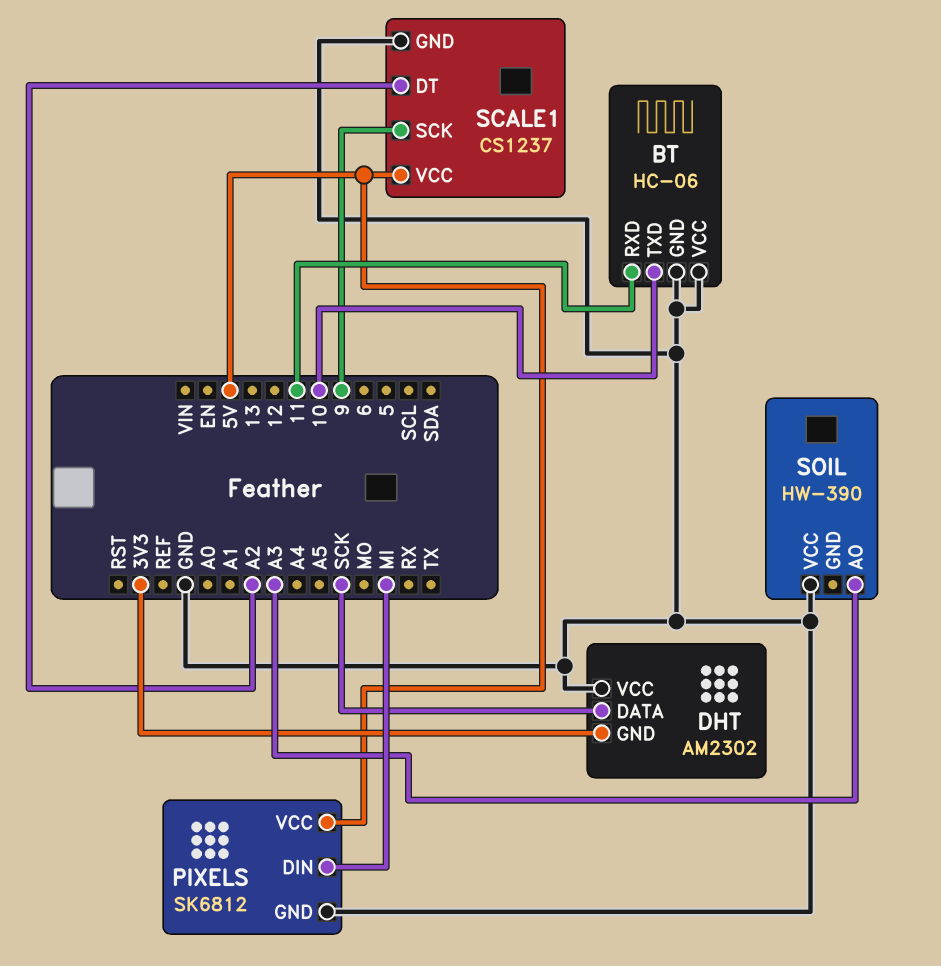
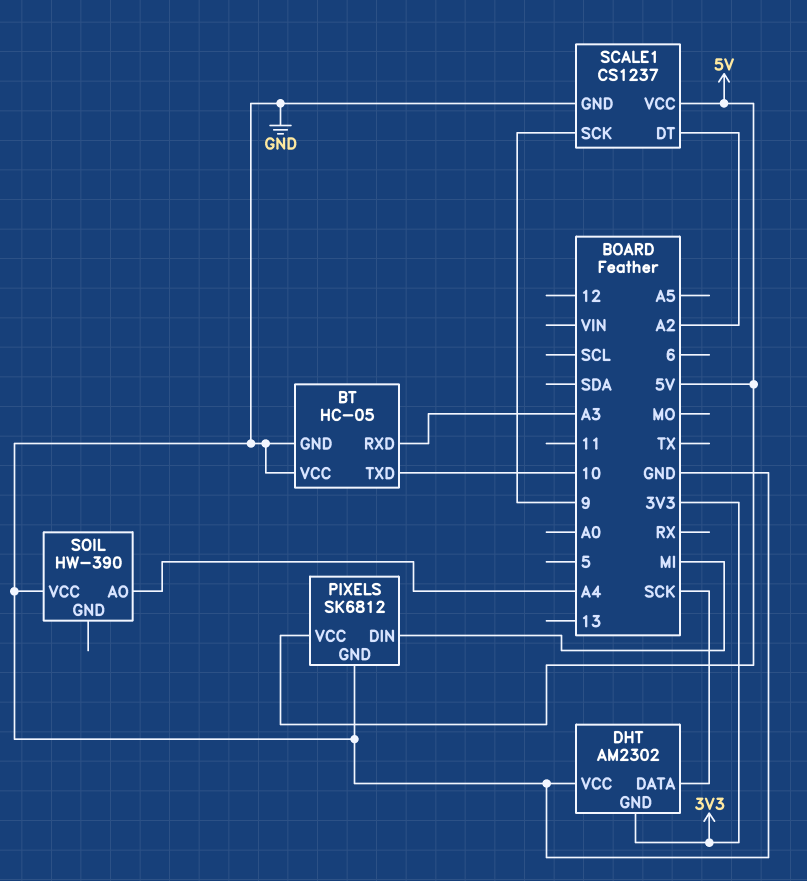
BT: HC-06 -> HC-05
BT pin RXD: 11 -> A3
SOIL pin AO: A3 -> A4

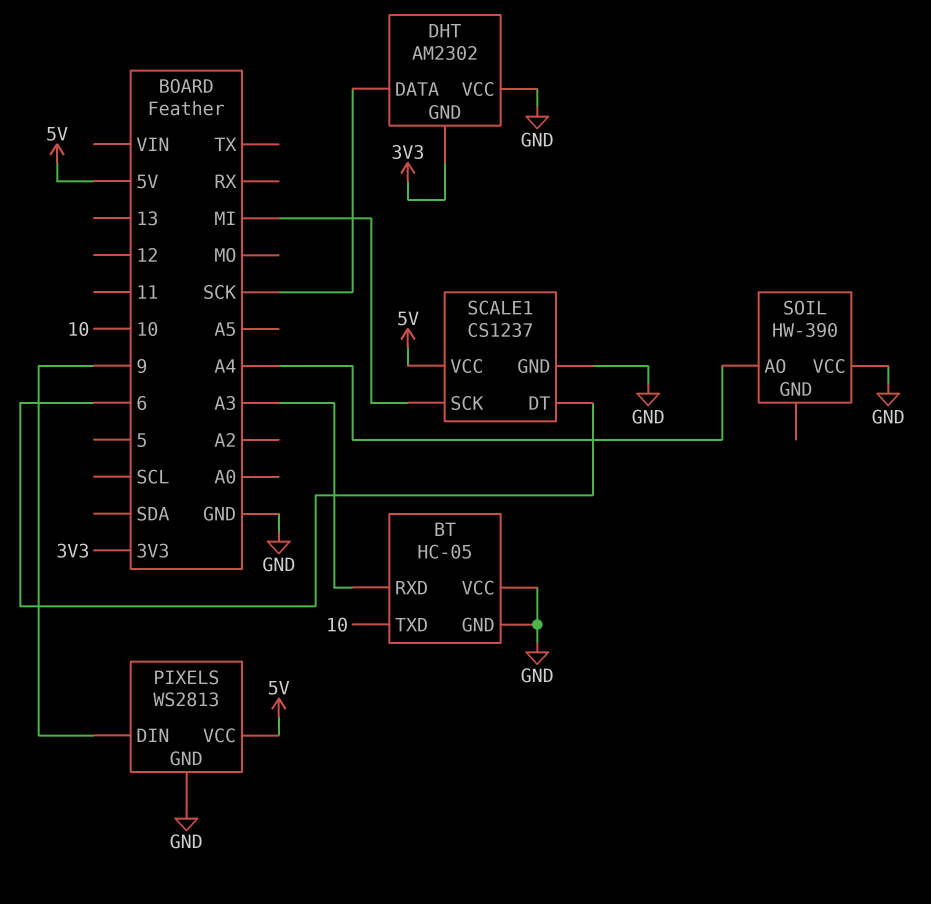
PIXELS: SK6812 -> WS2813
PIXELS pin DIN: MI -> 9
SCALE1 pin DT: A2 -> 6
SCALE1 pin SCK: 9 -> MI

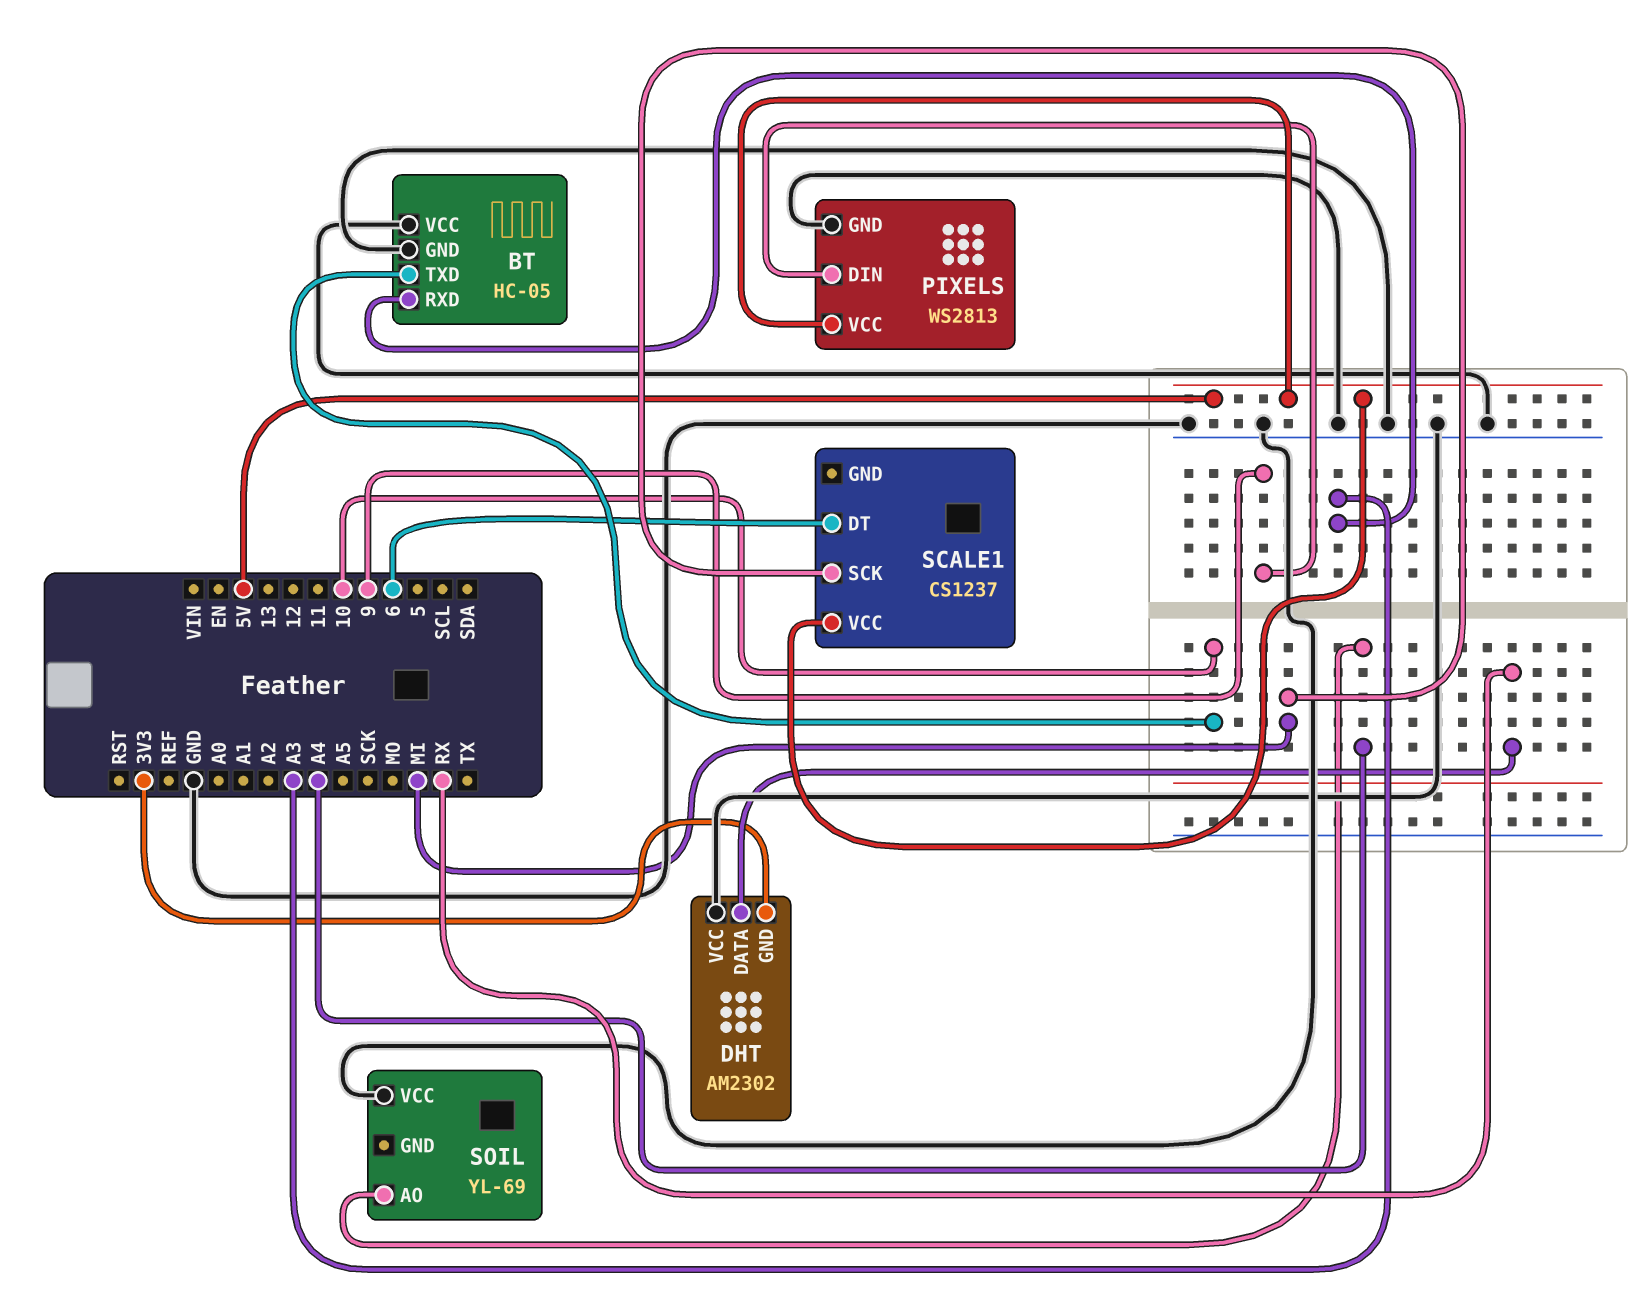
DHT pin DATA: SCK -> RX
SCALE1 pin GND: GND -> none
SOIL: HW-390 -> YL-69

